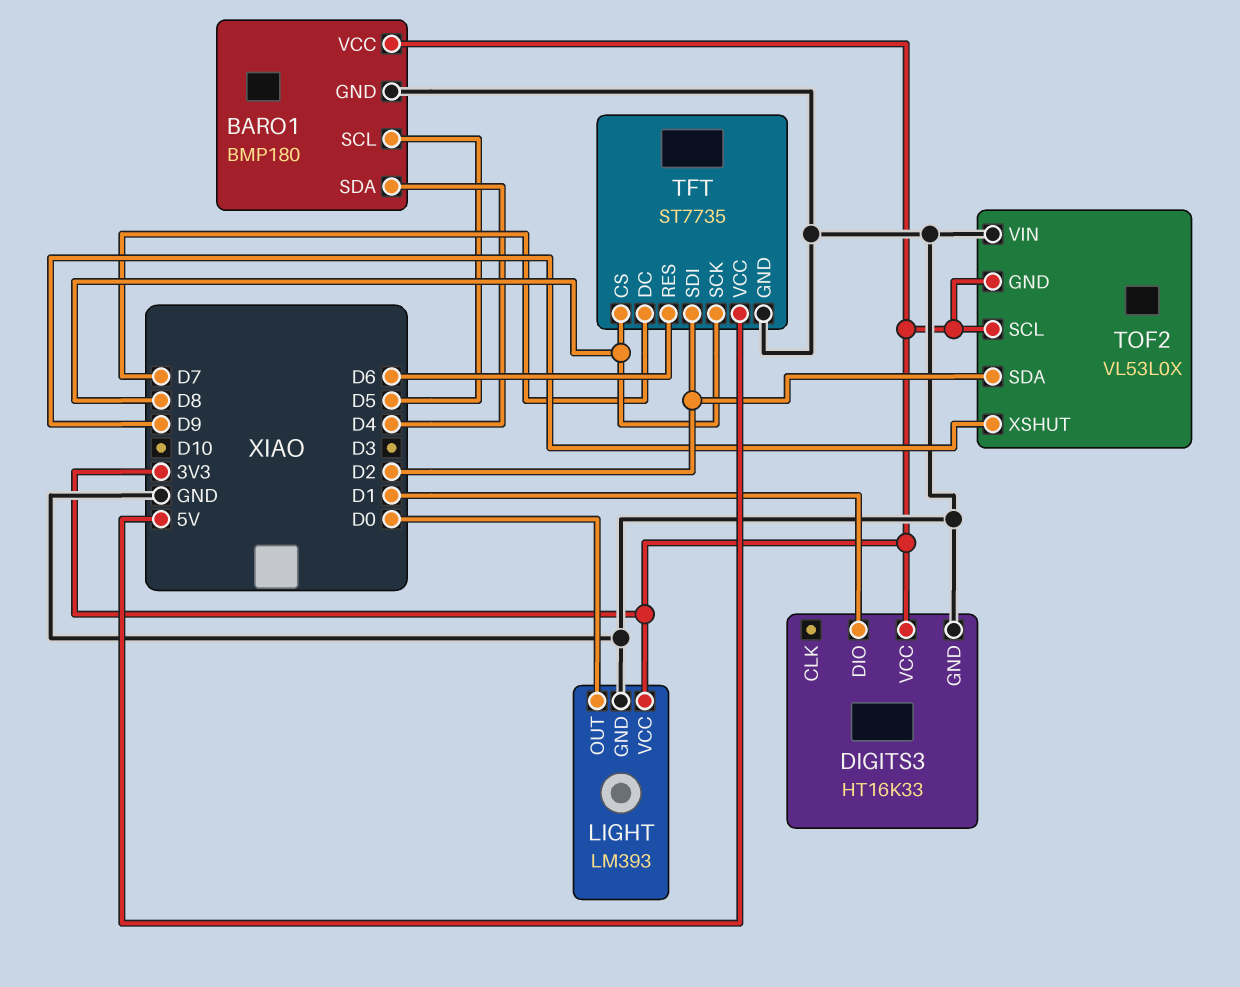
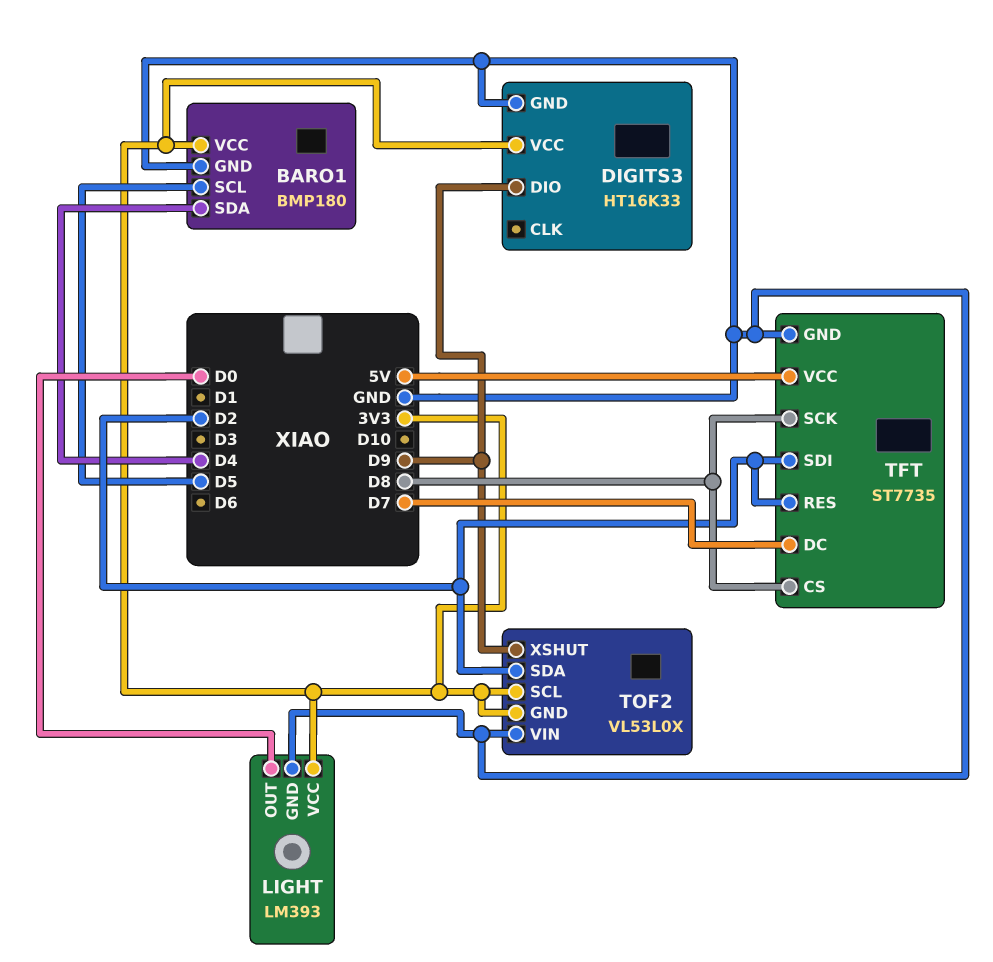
DIGITS3 pin DIO: D1 -> D9
TFT pin RES: D6 -> D2

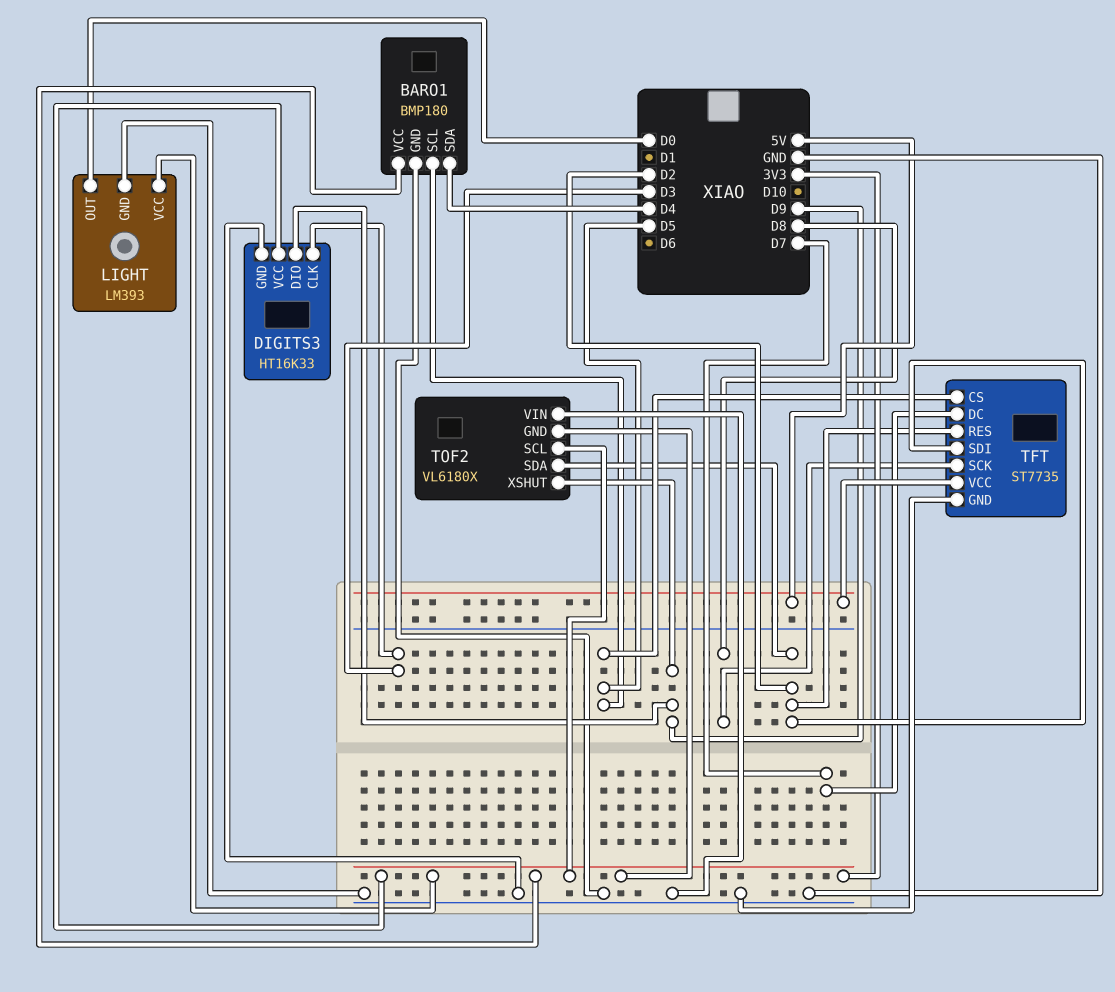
DIGITS3 pin CLK: none -> D3
TFT pin CS: D8 -> D5
TOF2: VL53L0X -> VL6180X

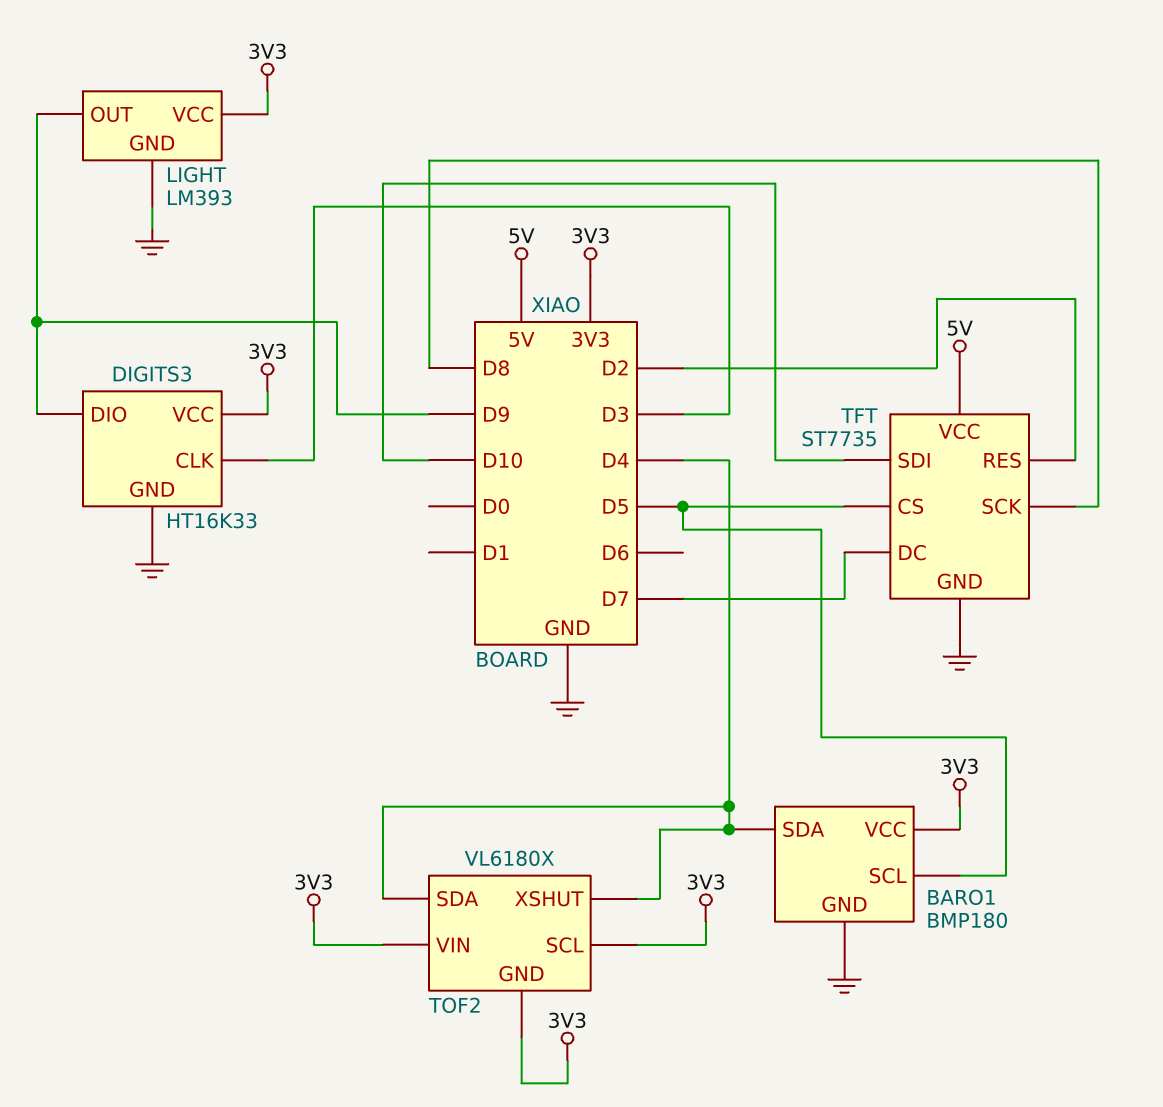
LIGHT pin OUT: D0 -> D9
TFT pin SDI: D2 -> D10
TOF2 pin SDA: D2 -> D4
TOF2 pin VIN: GND -> 3V3
TOF2 pin XSHUT: D9 -> D4

